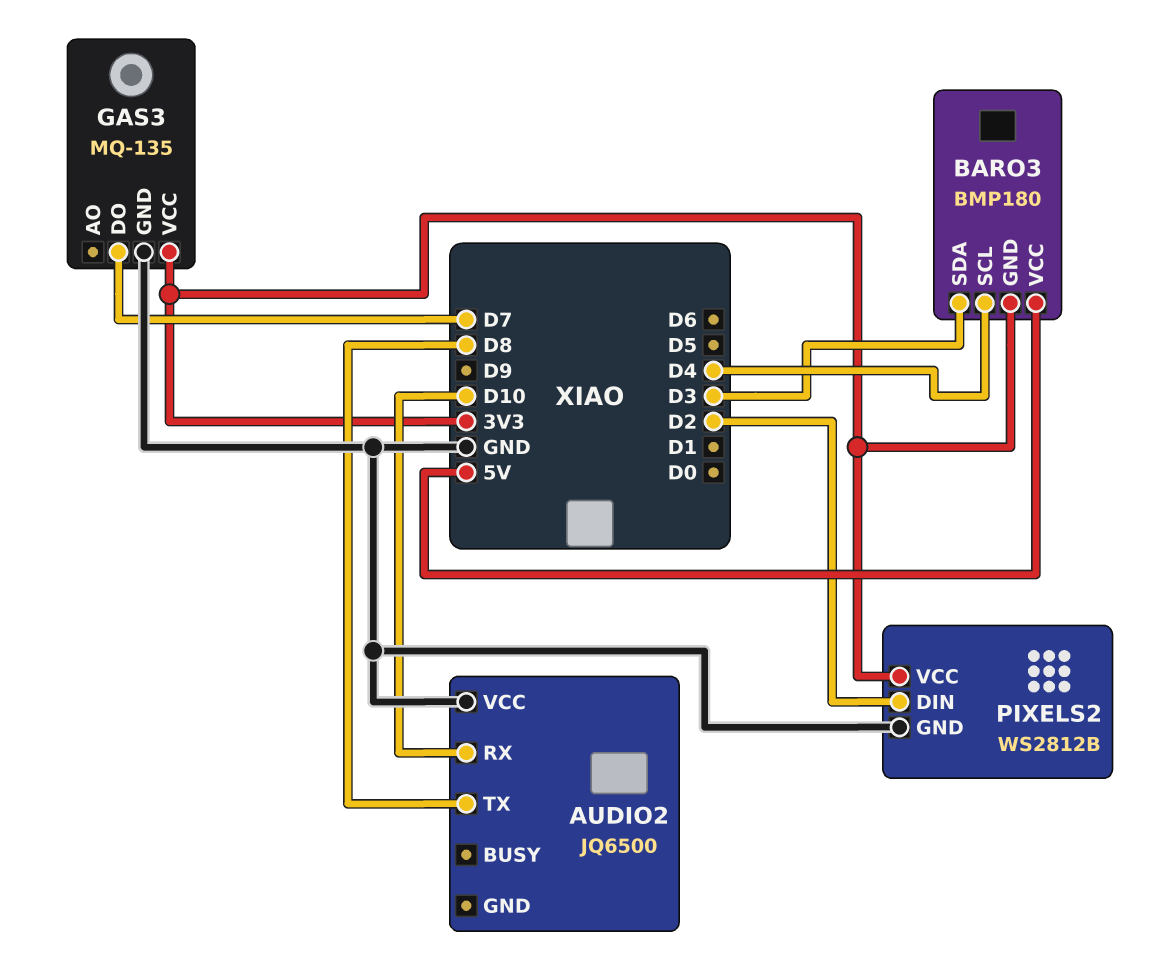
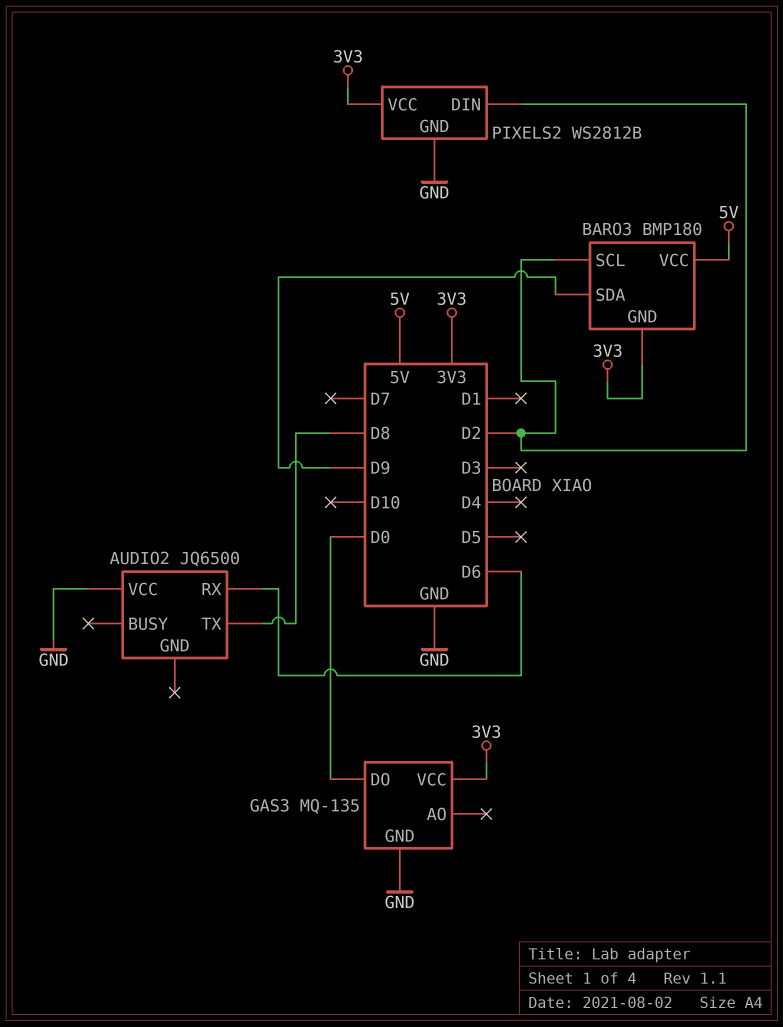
AUDIO2 pin RX: D10 -> D6
BARO3 pin SCL: D4 -> D2
BARO3 pin SDA: D3 -> D9
GAS3 pin DO: D7 -> D0

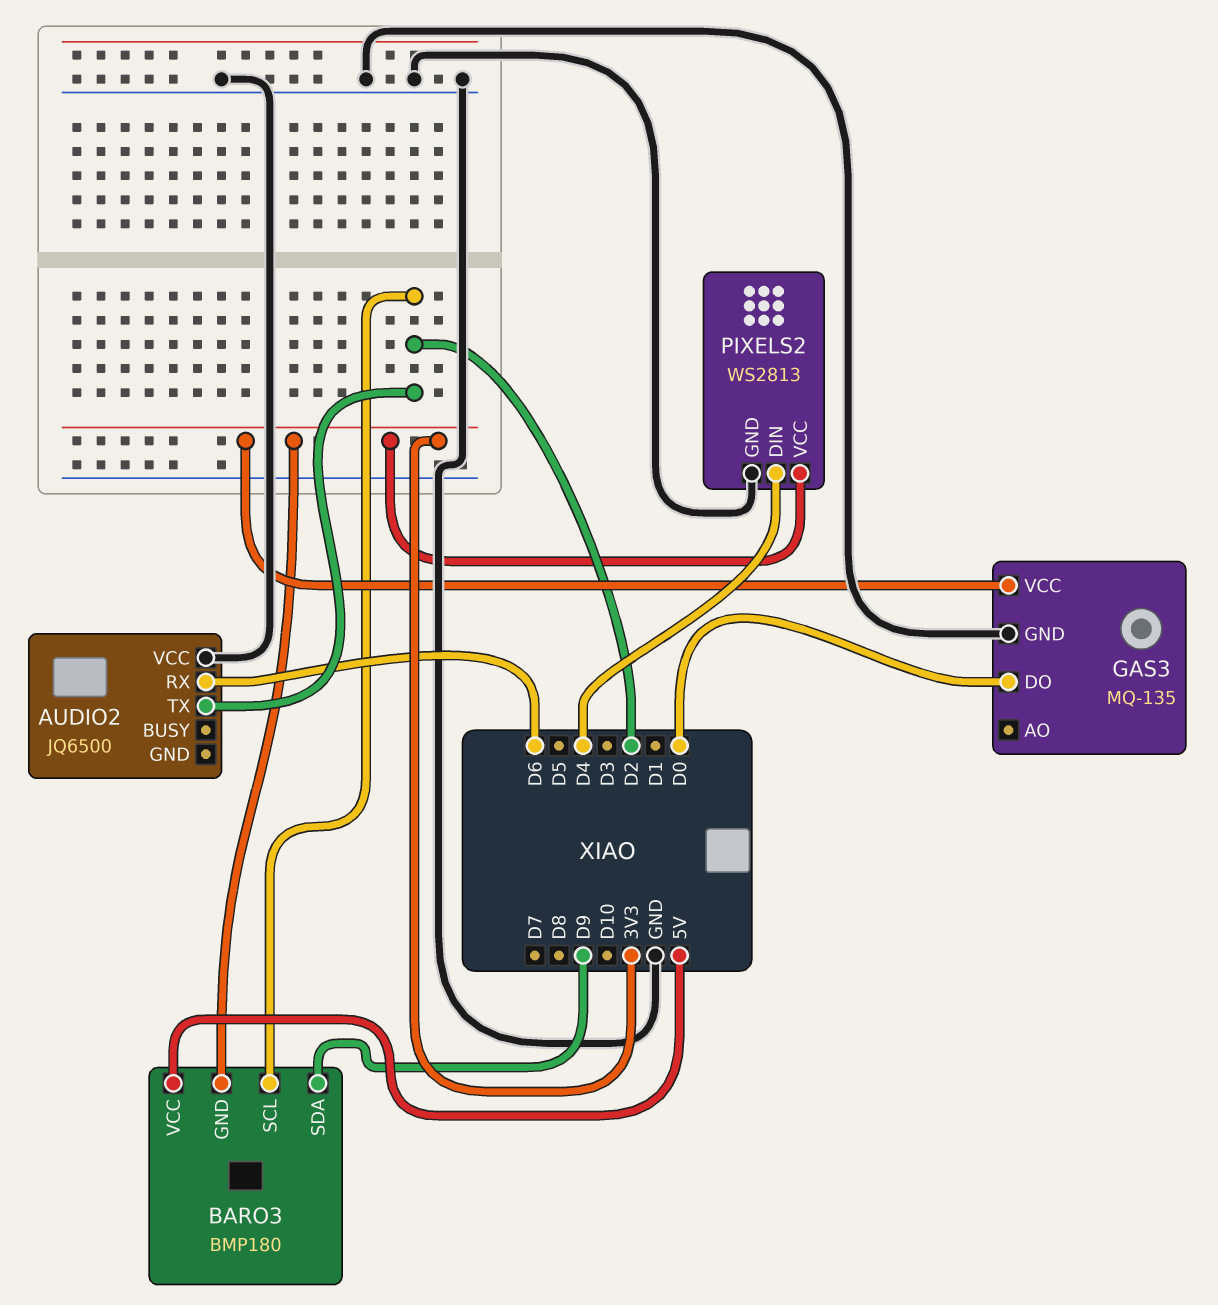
AUDIO2 pin TX: D8 -> D2
PIXELS2: WS2812B -> WS2813
PIXELS2 pin DIN: D2 -> D4

